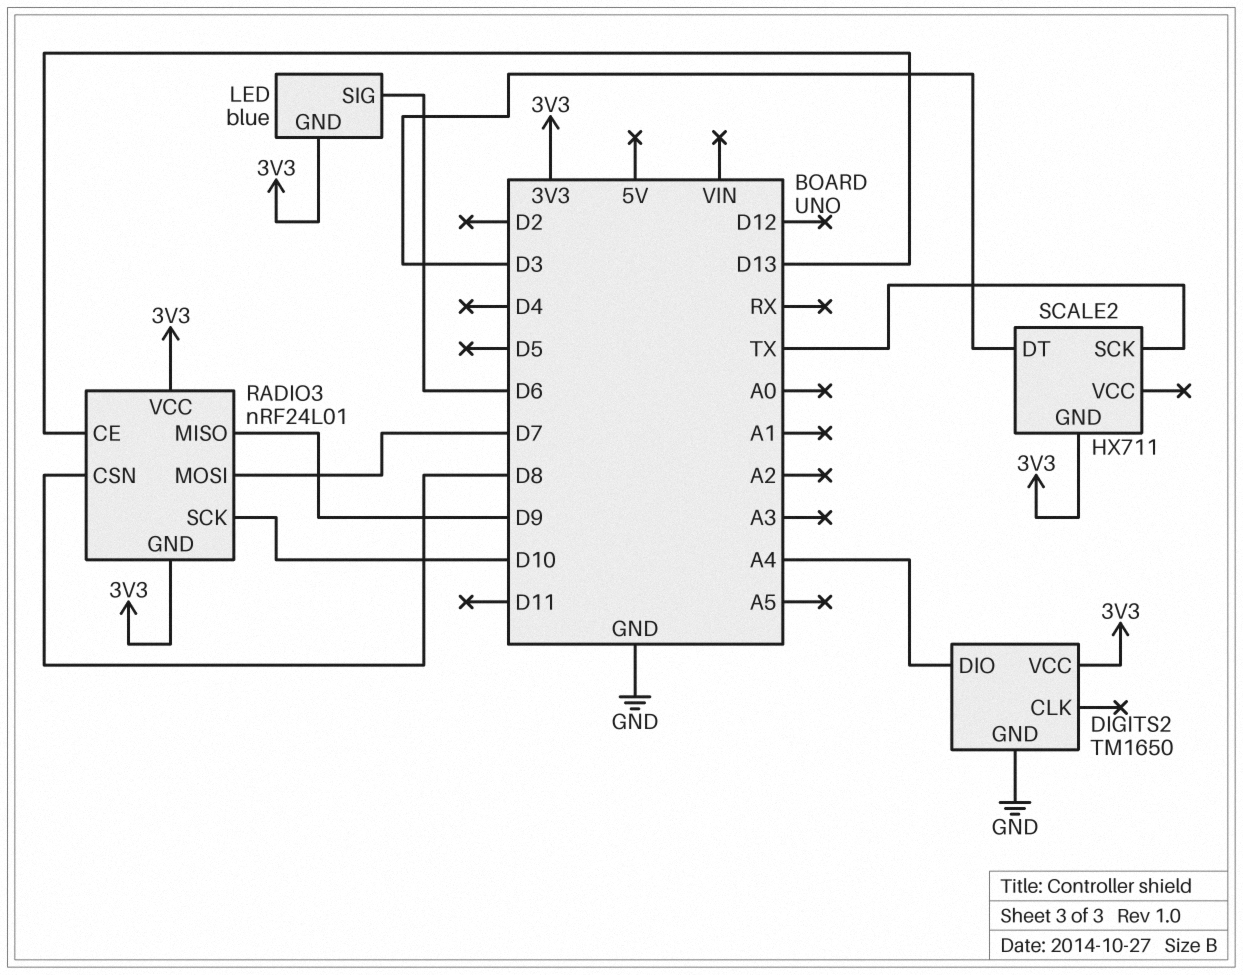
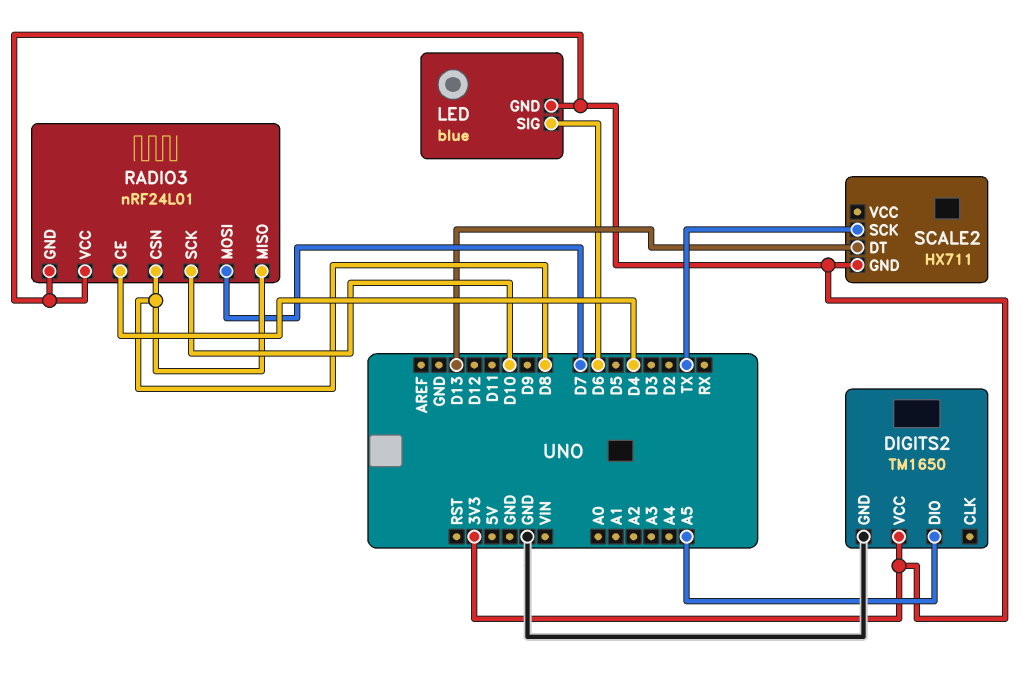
DIGITS2 pin DIO: A4 -> A5
RADIO3 pin CE: D13 -> D4
RADIO3 pin MISO: D9 -> D8
SCALE2 pin DT: D3 -> D13

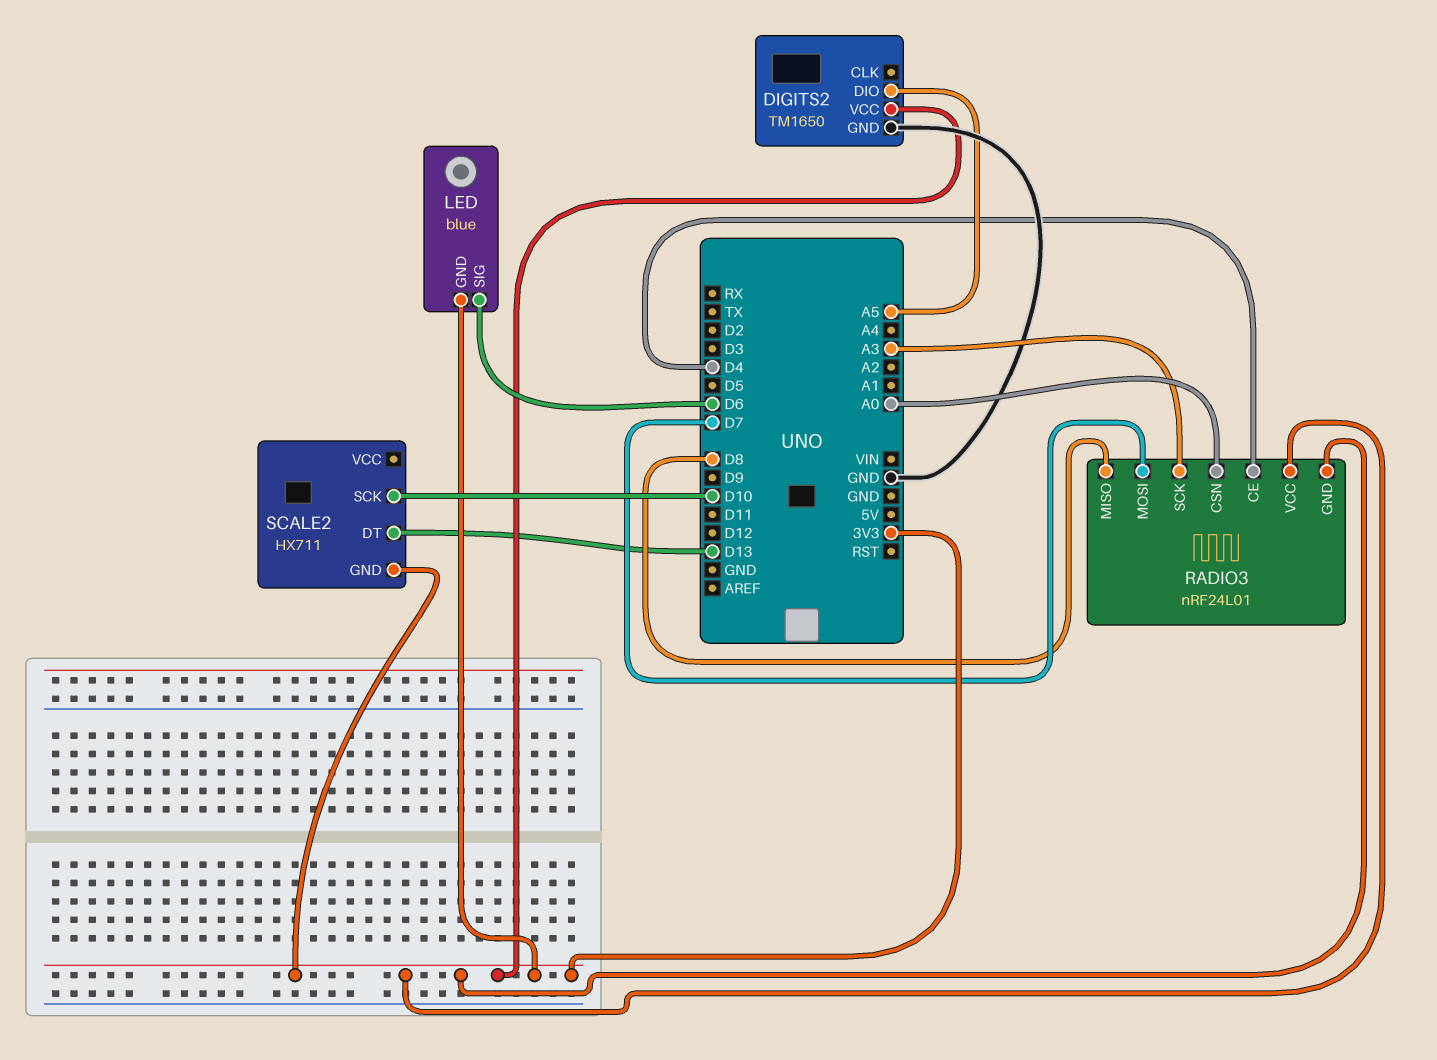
RADIO3 pin CSN: D8 -> A0
RADIO3 pin SCK: D10 -> A3
SCALE2 pin SCK: TX -> D10

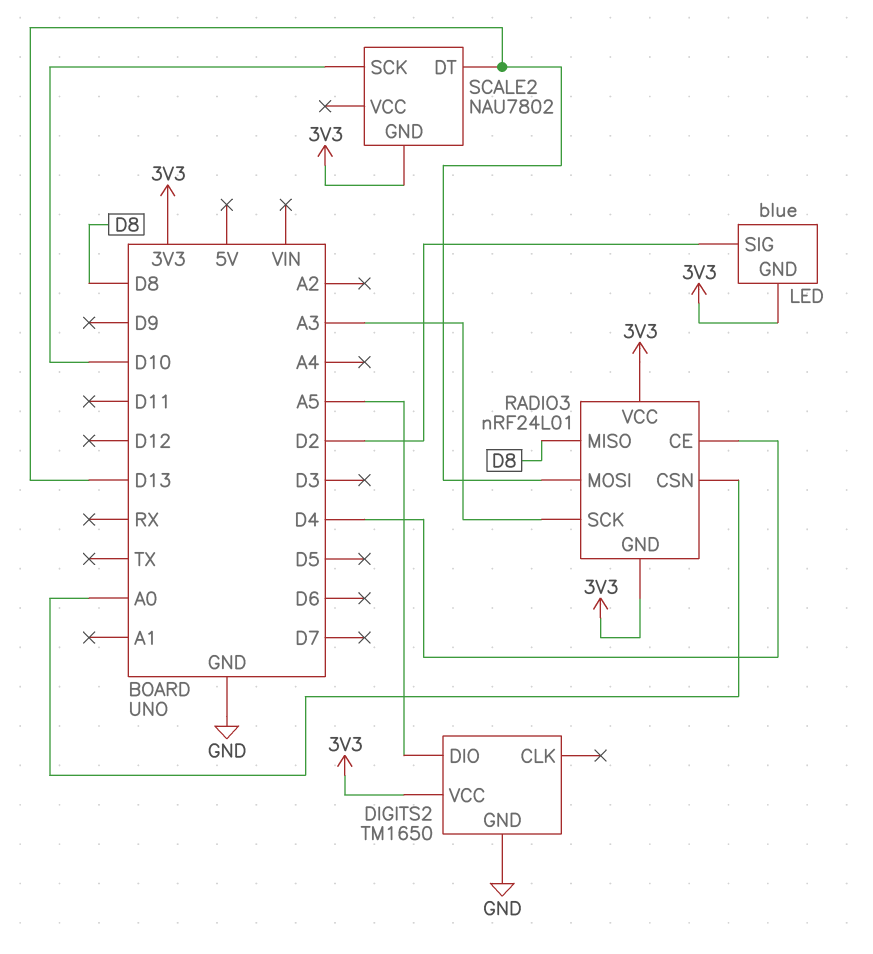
LED pin SIG: D6 -> D2
RADIO3 pin MOSI: D7 -> D13
SCALE2: HX711 -> NAU7802

